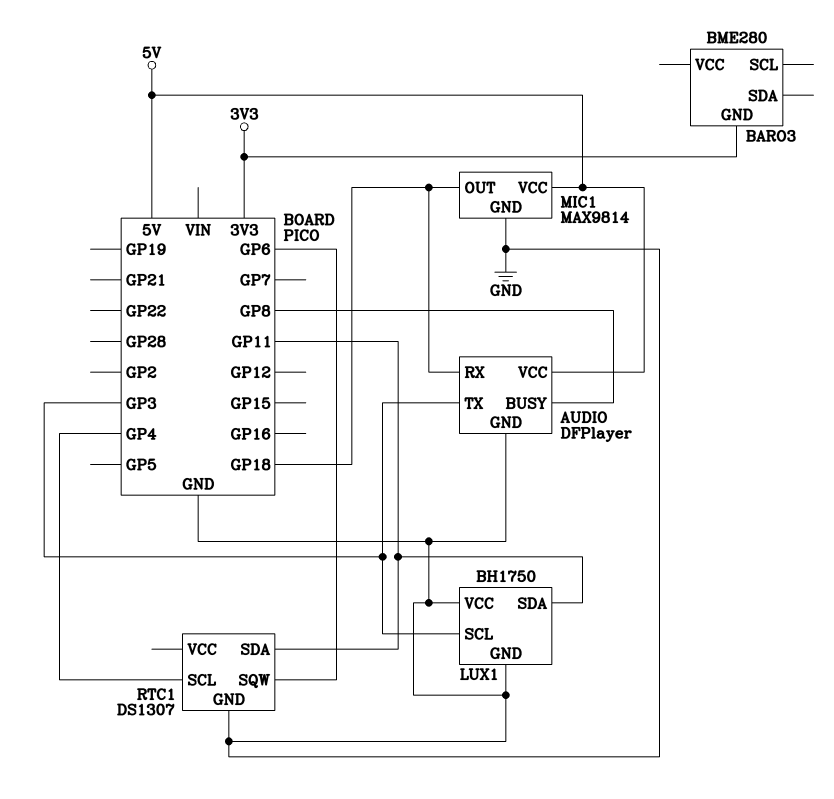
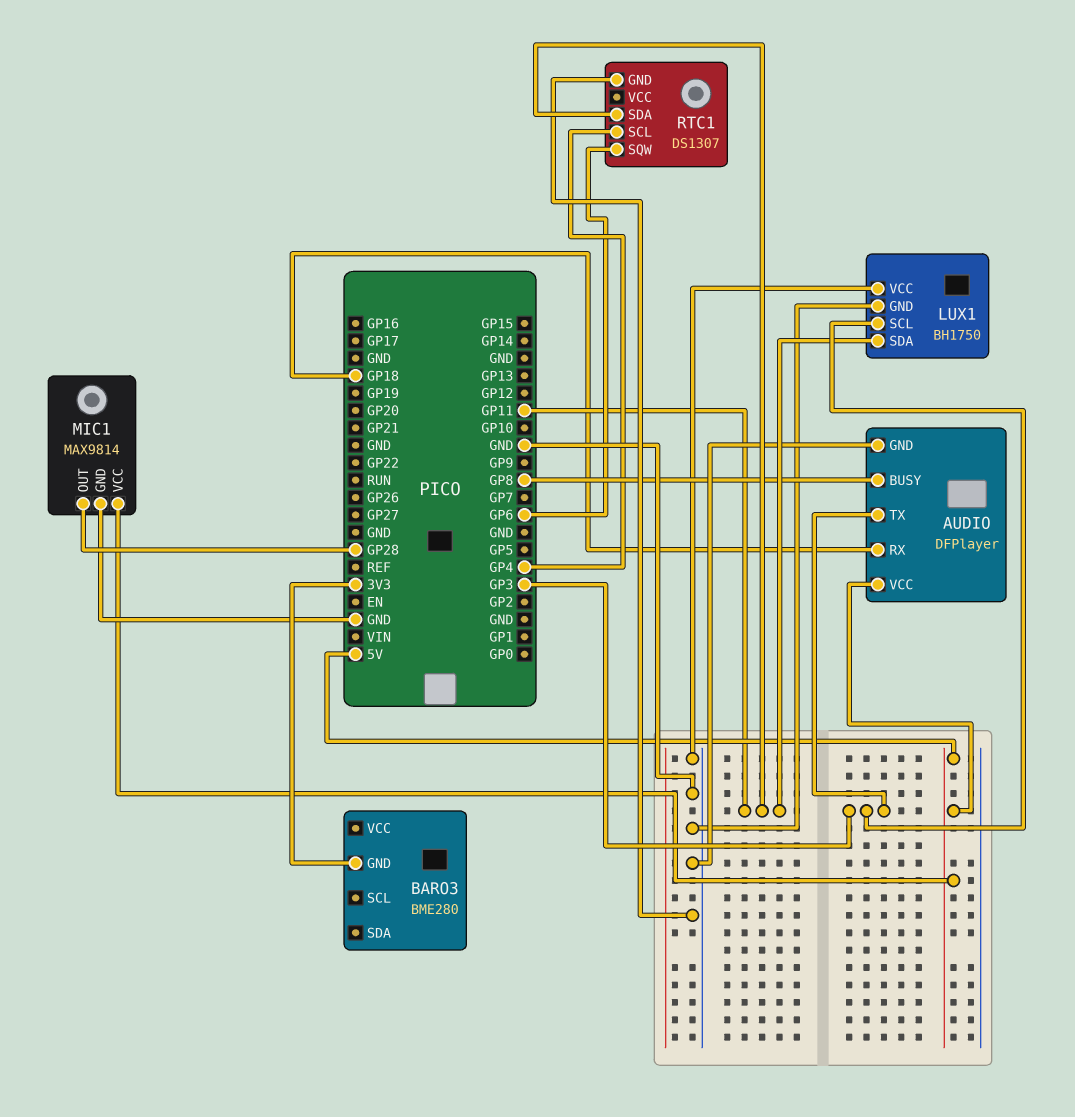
MIC1 pin OUT: GP18 -> GP28

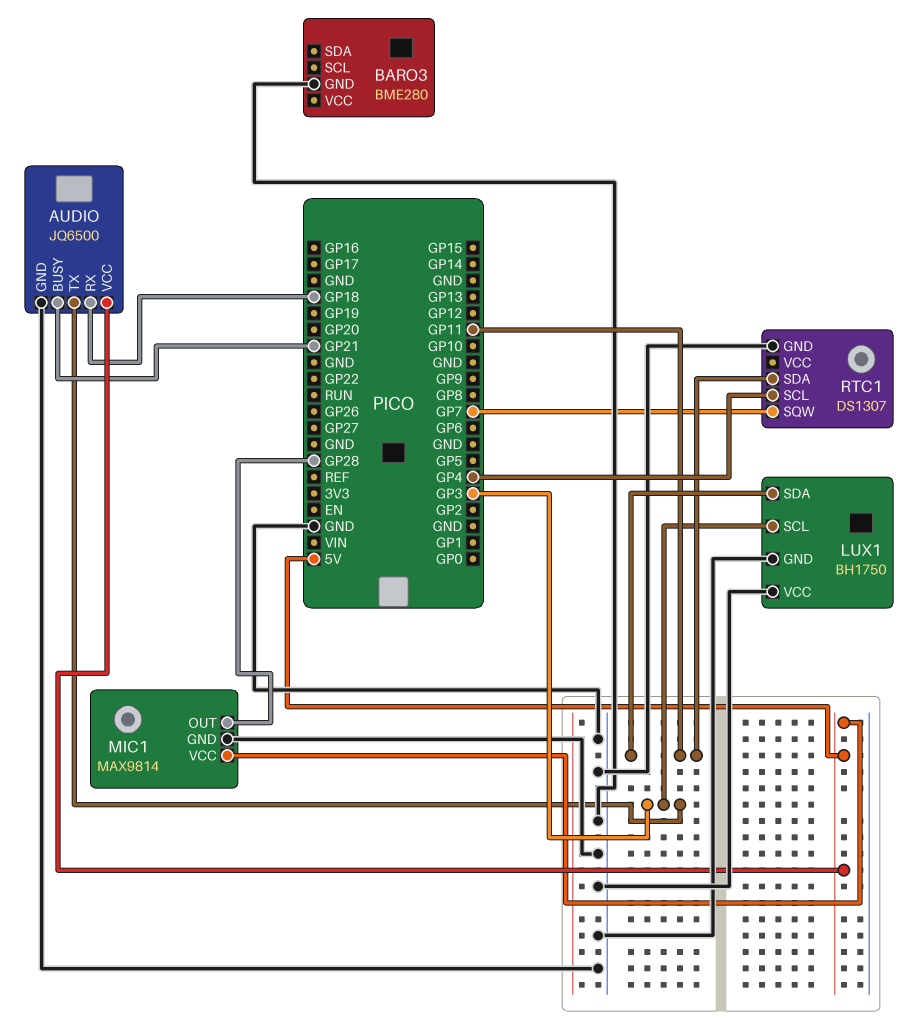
AUDIO: DFPlayer -> JQ6500
AUDIO pin BUSY: GP8 -> GP21
BARO3 pin GND: 3V3 -> GND
RTC1 pin SQW: GP6 -> GP7

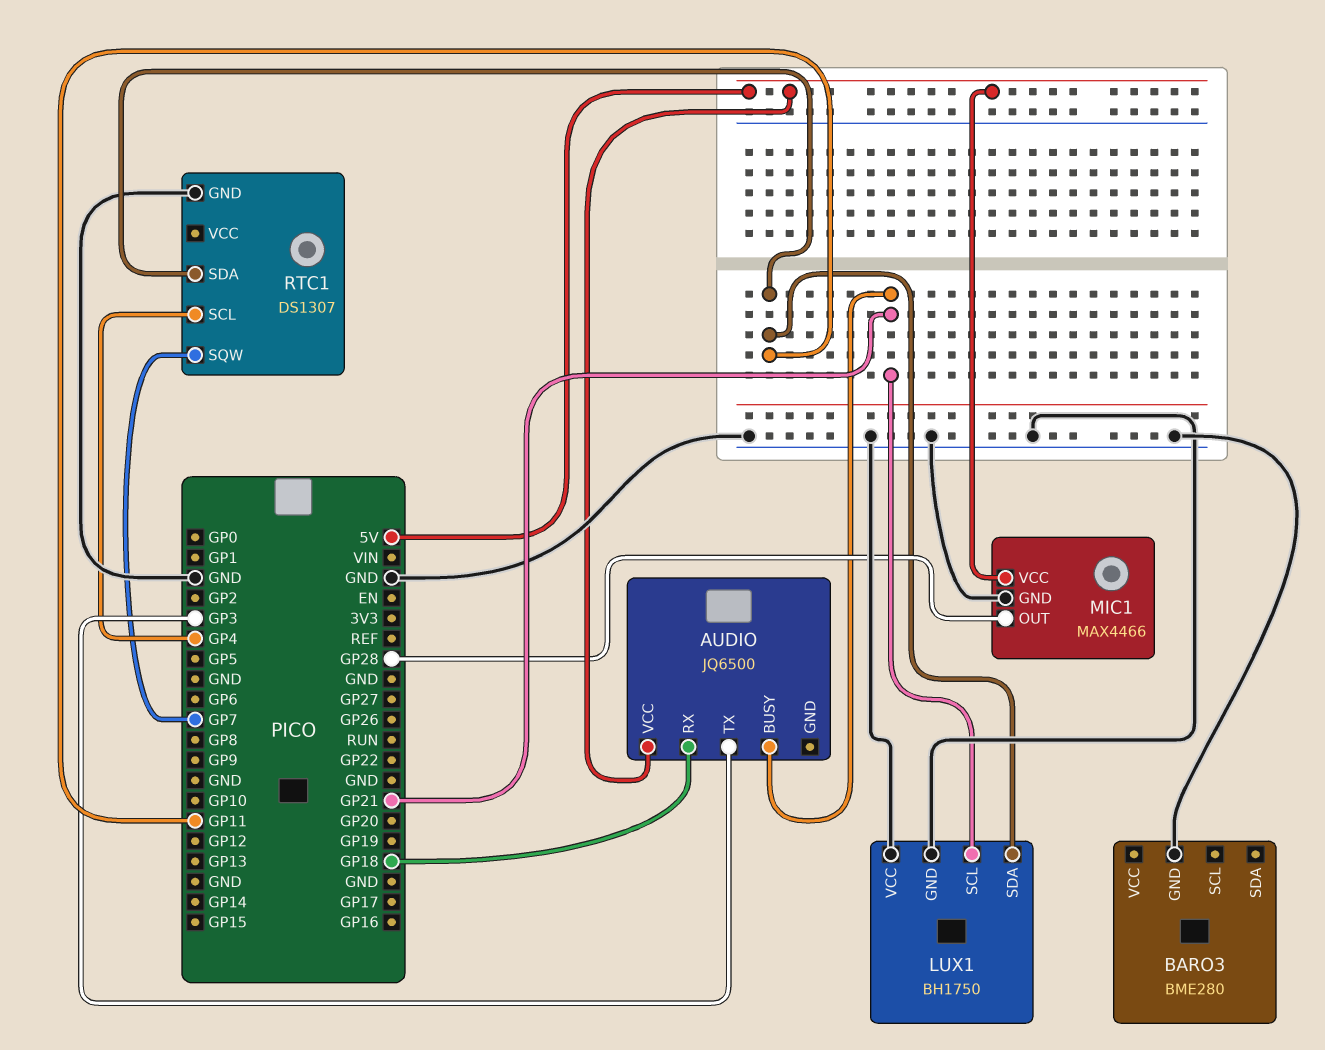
AUDIO pin GND: GND -> none
LUX1 pin SCL: GP3 -> GP21
MIC1: MAX9814 -> MAX4466

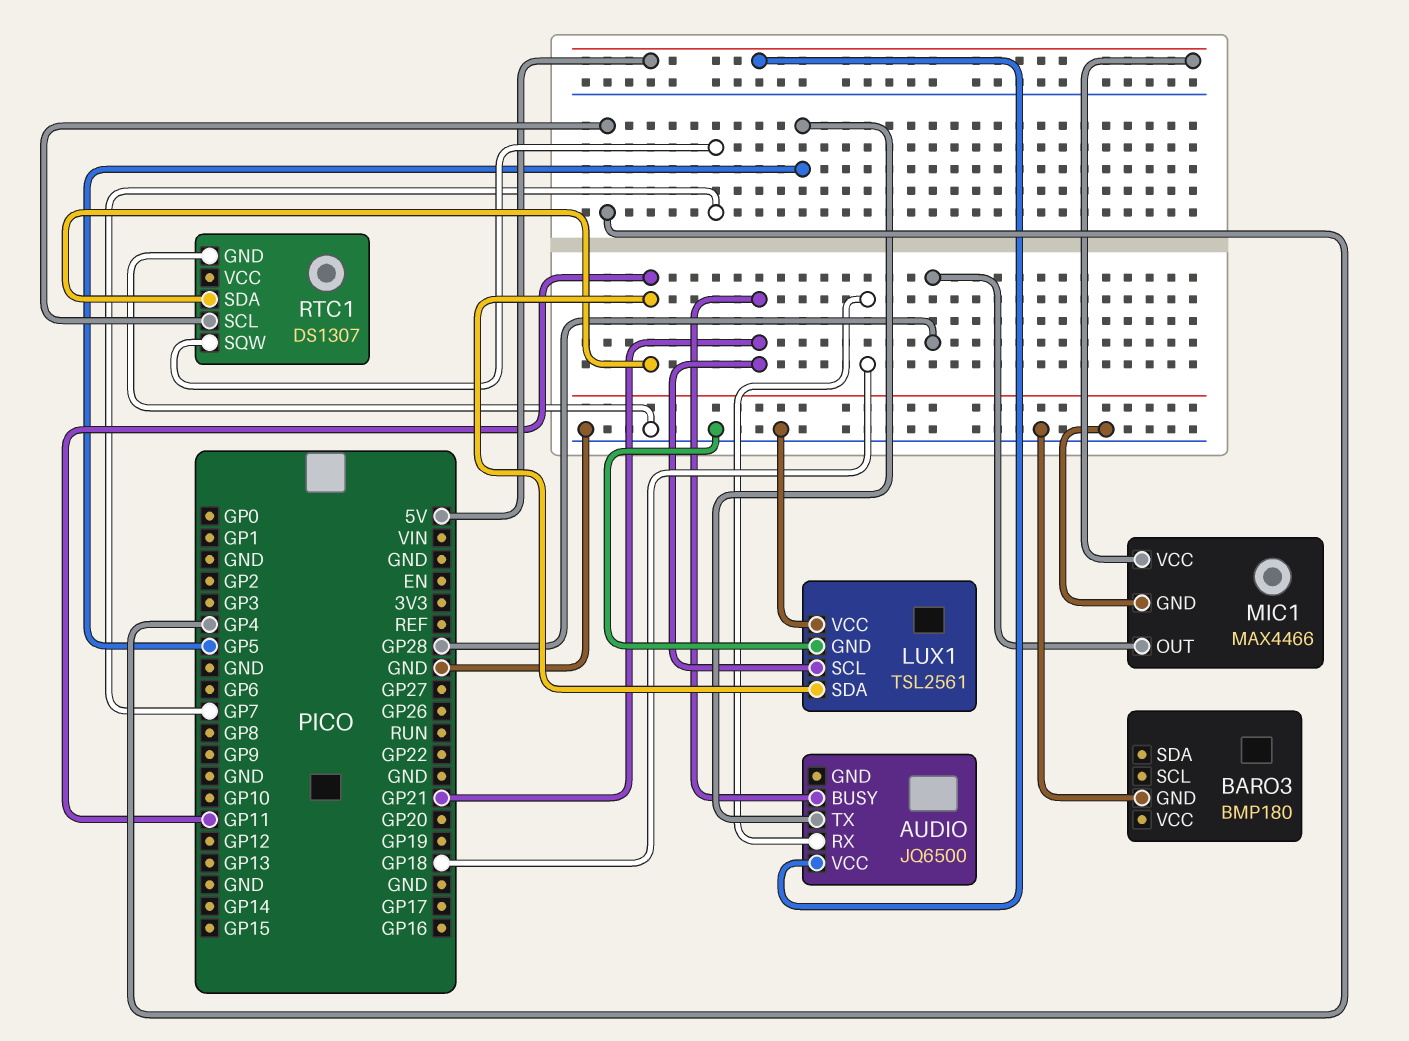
AUDIO pin TX: GP3 -> GP5
BARO3: BME280 -> BMP180
LUX1: BH1750 -> TSL2561

